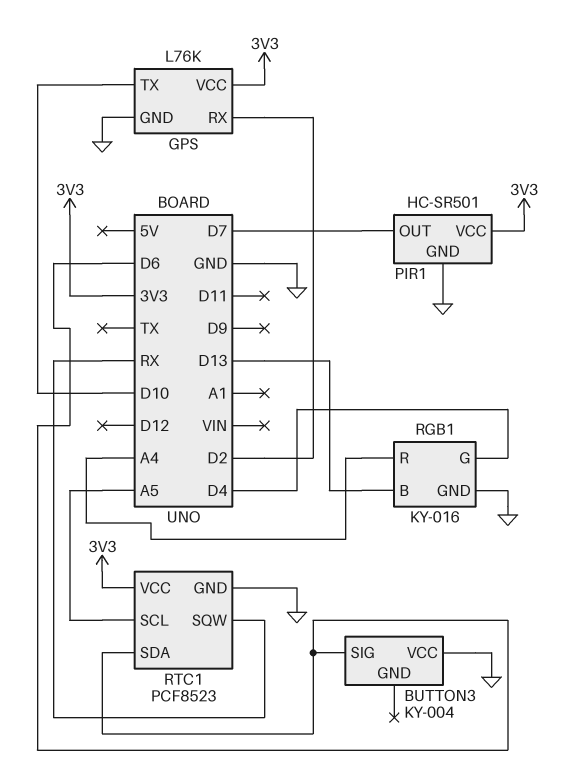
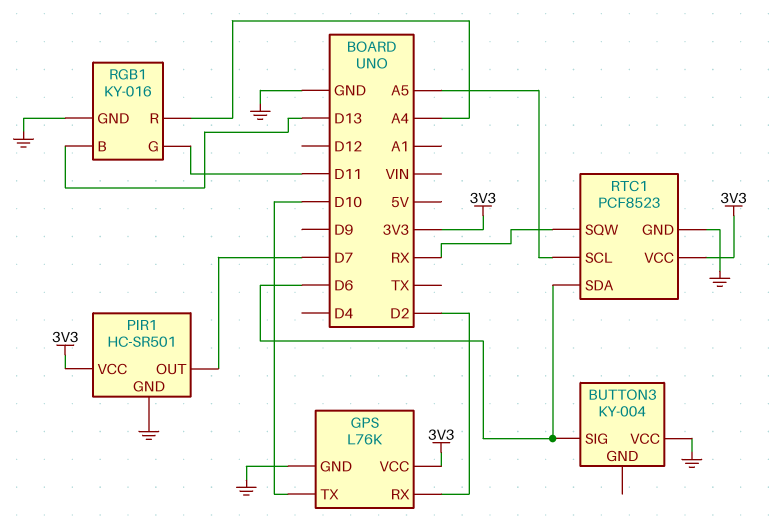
RGB1 pin G: D4 -> D11

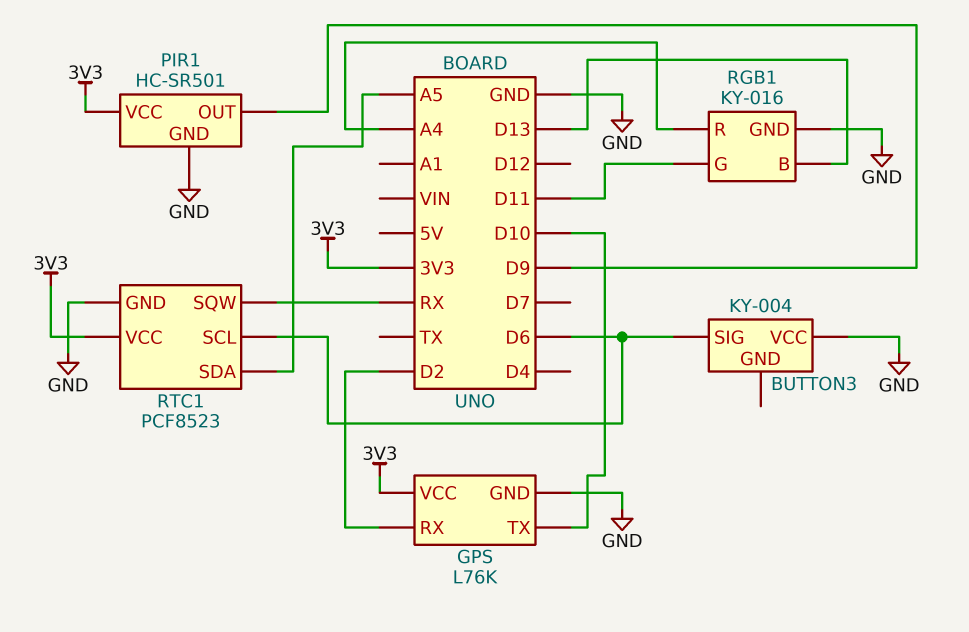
PIR1 pin OUT: D7 -> D9
RTC1 pin SCL: A5 -> D6
RTC1 pin SDA: D6 -> A5

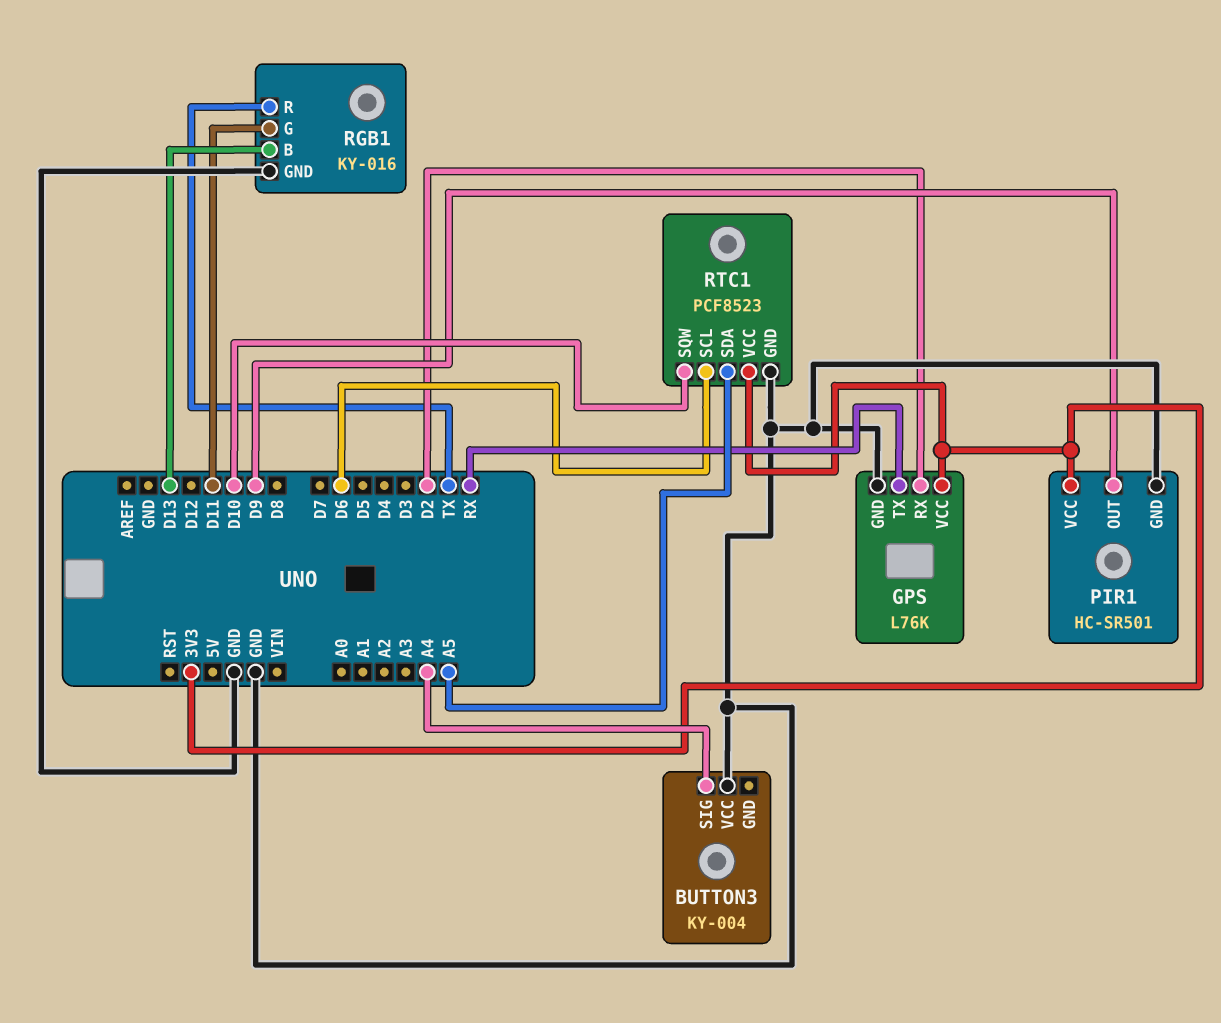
BUTTON3 pin SIG: D6 -> A4
GPS pin TX: D10 -> RX
RGB1 pin R: A4 -> TX
RTC1 pin SQW: RX -> D10

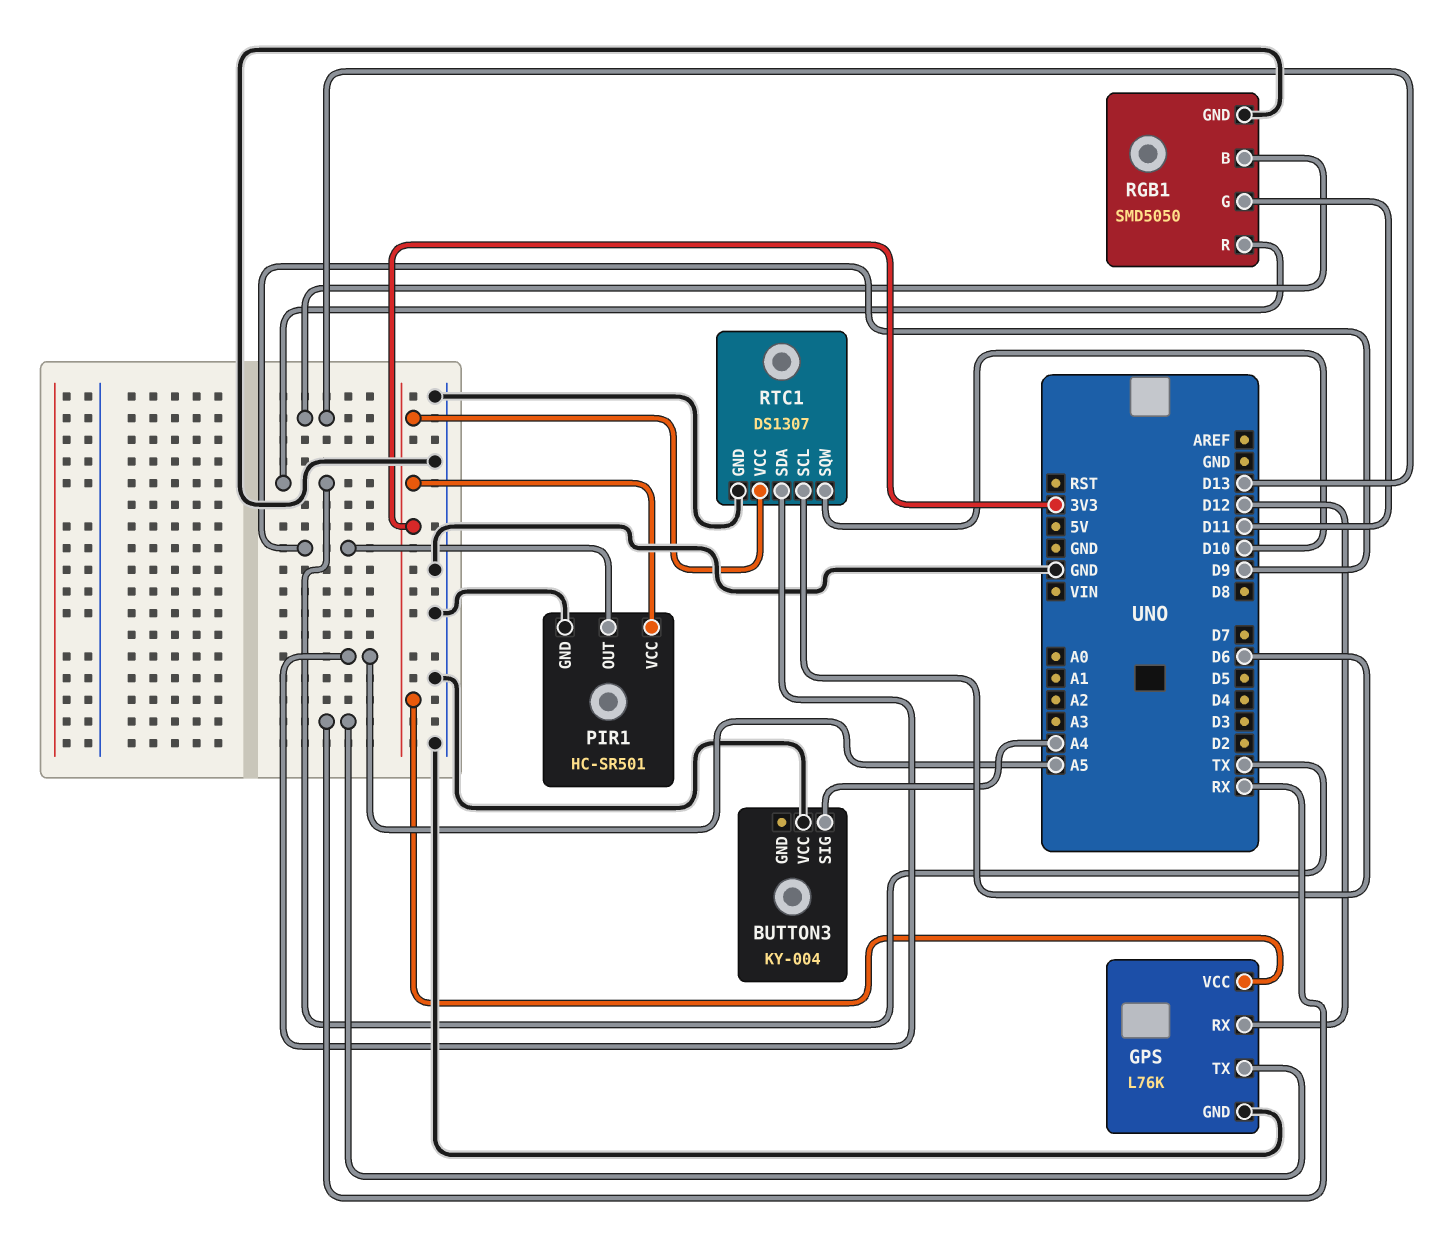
GPS pin RX: D2 -> D12
RGB1: KY-016 -> SMD5050
RTC1: PCF8523 -> DS1307

